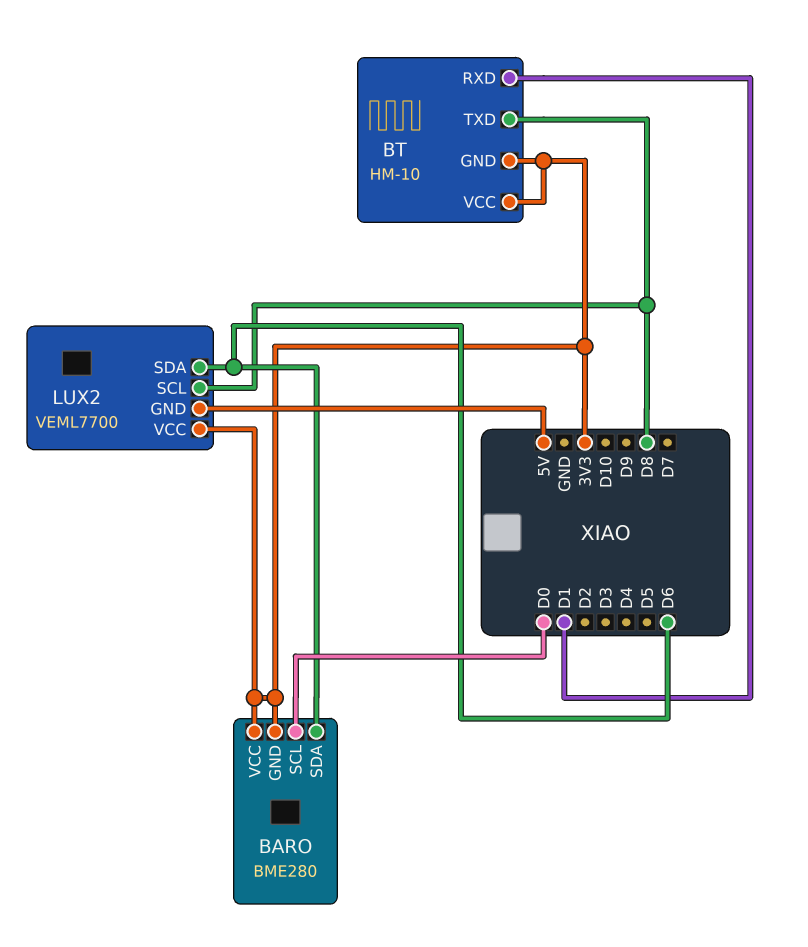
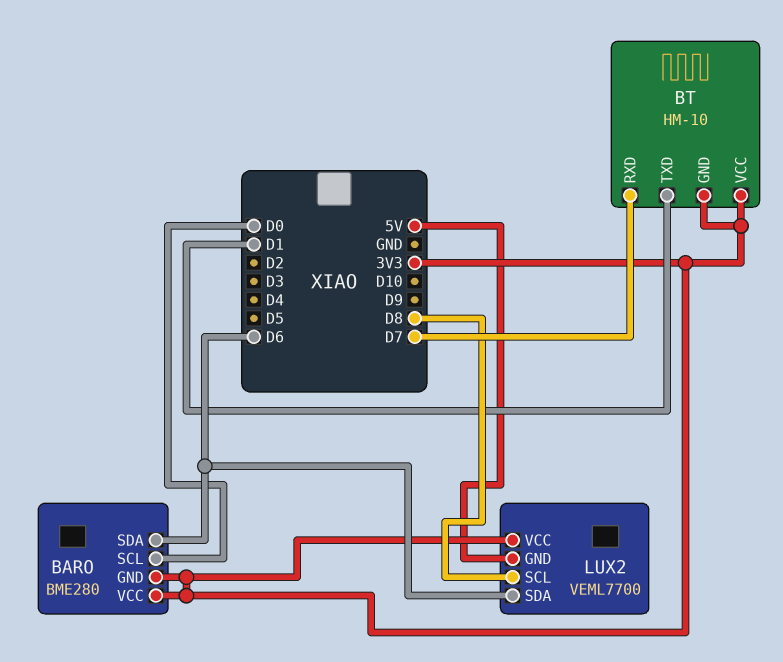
BT pin RXD: D1 -> D7
BT pin TXD: D8 -> D1

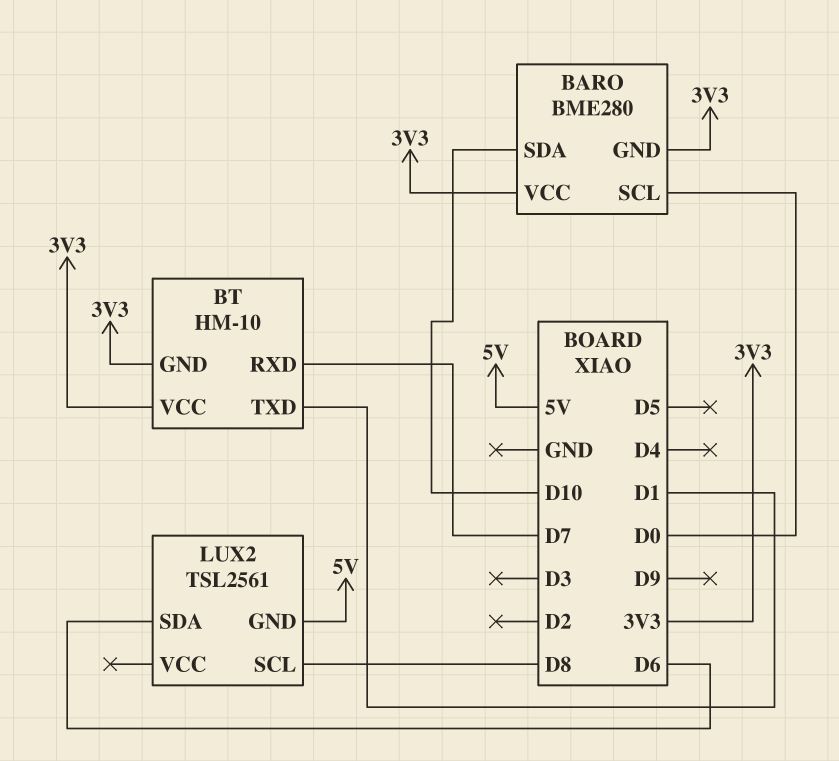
BARO pin SDA: D6 -> D10
LUX2: VEML7700 -> TSL2561
LUX2 pin VCC: 3V3 -> none

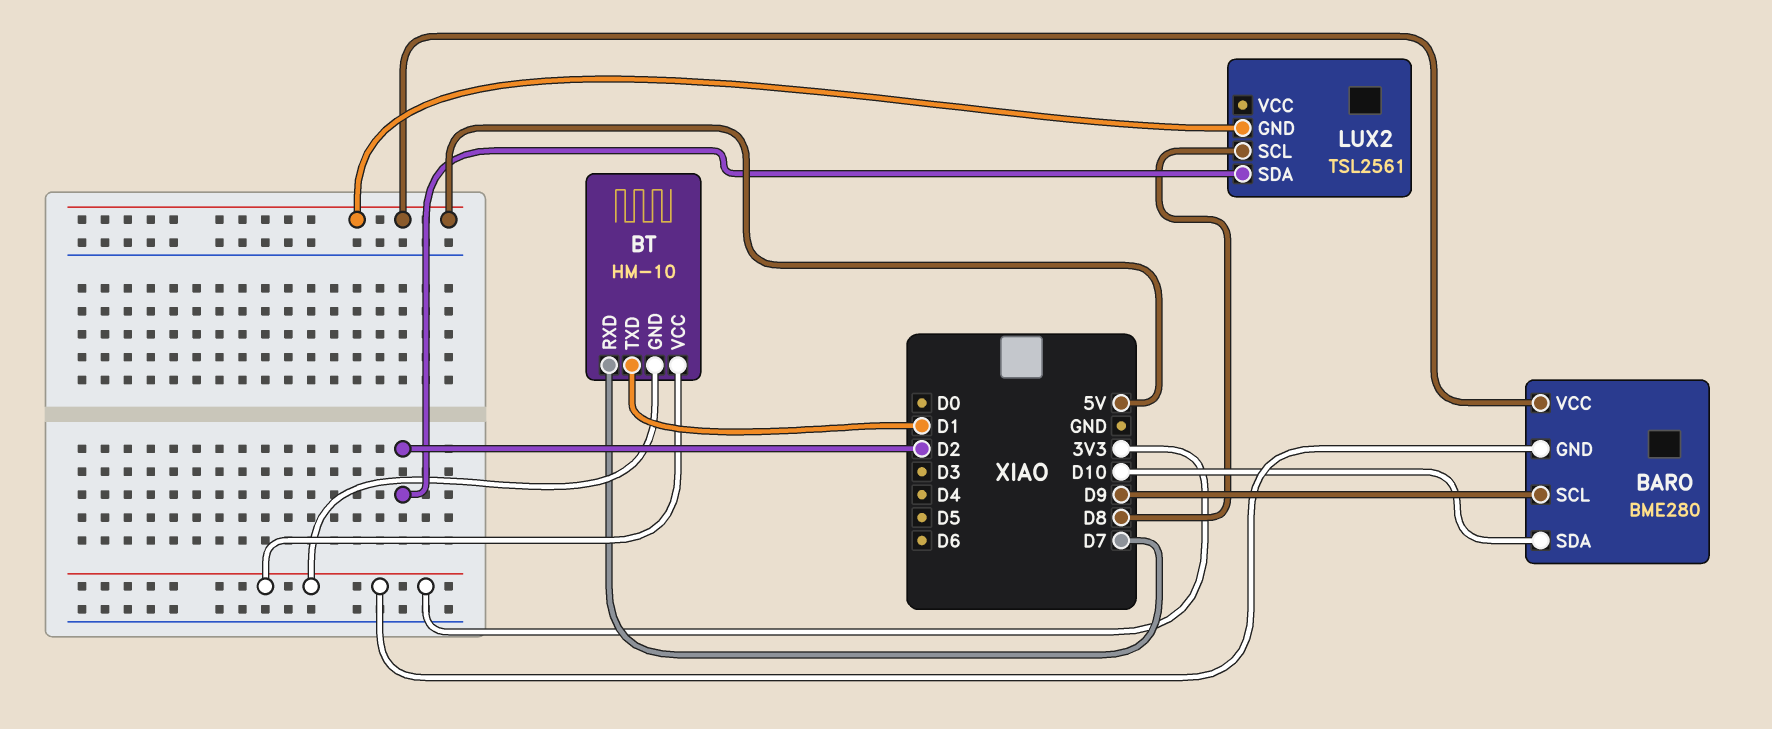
BARO pin SCL: D0 -> D9
BARO pin VCC: 3V3 -> 5V
LUX2 pin SDA: D6 -> D2

